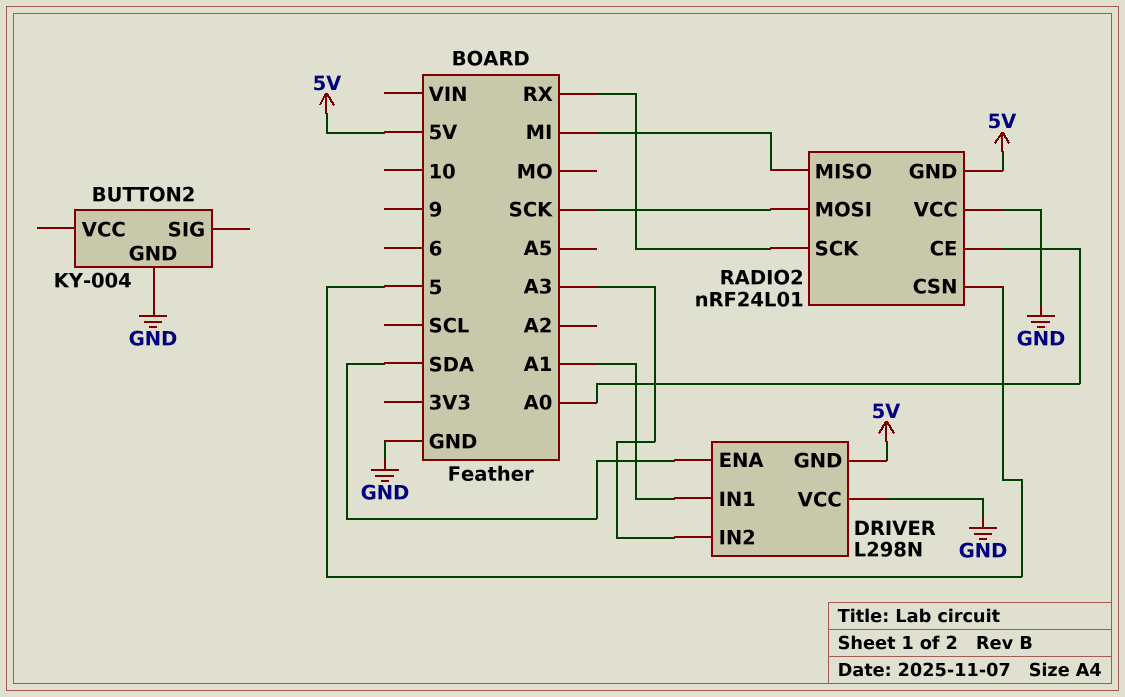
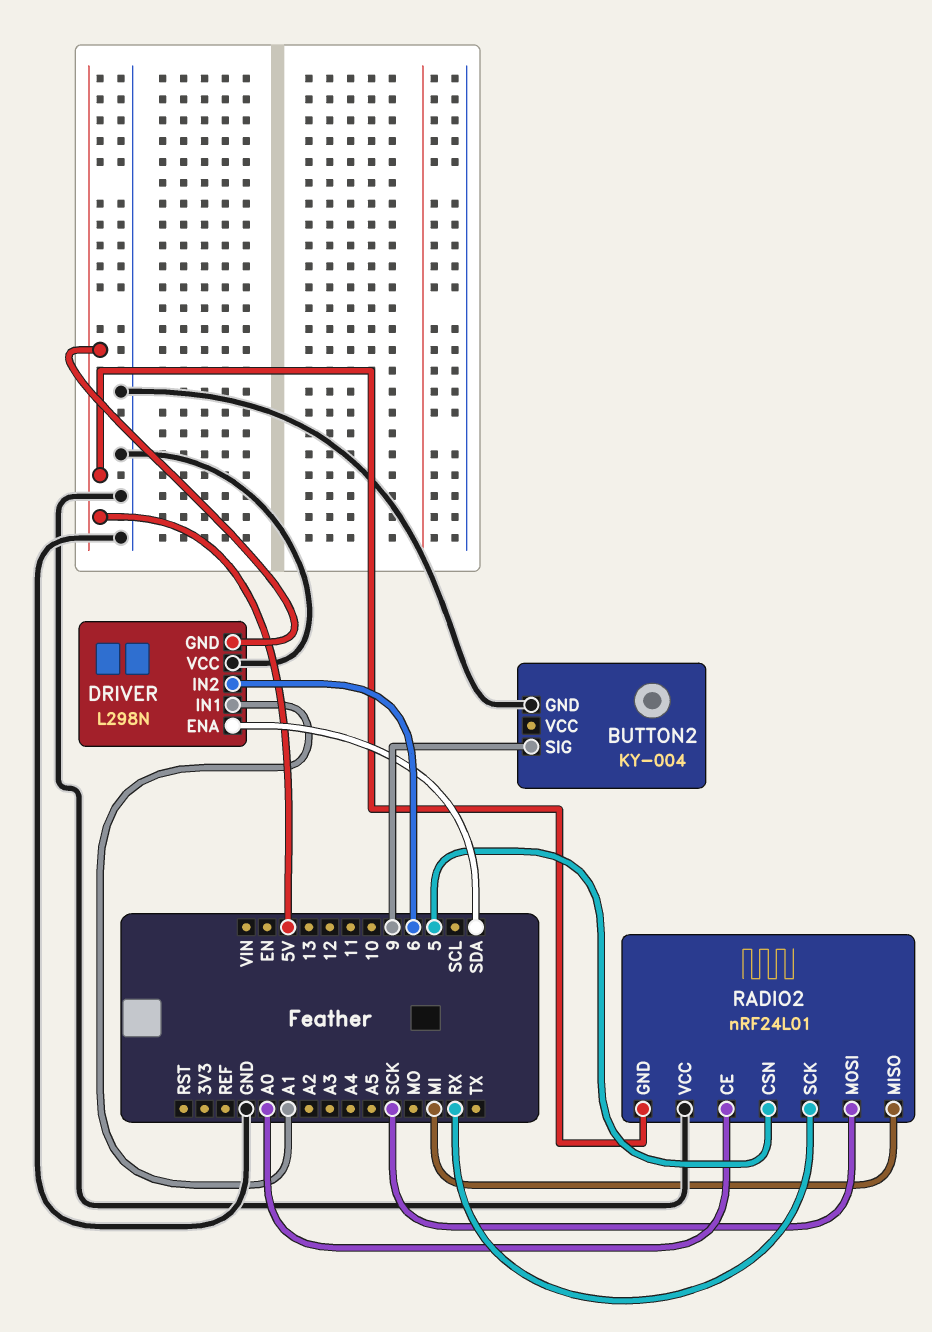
BUTTON2 pin SIG: none -> 9
DRIVER pin IN2: A3 -> 6

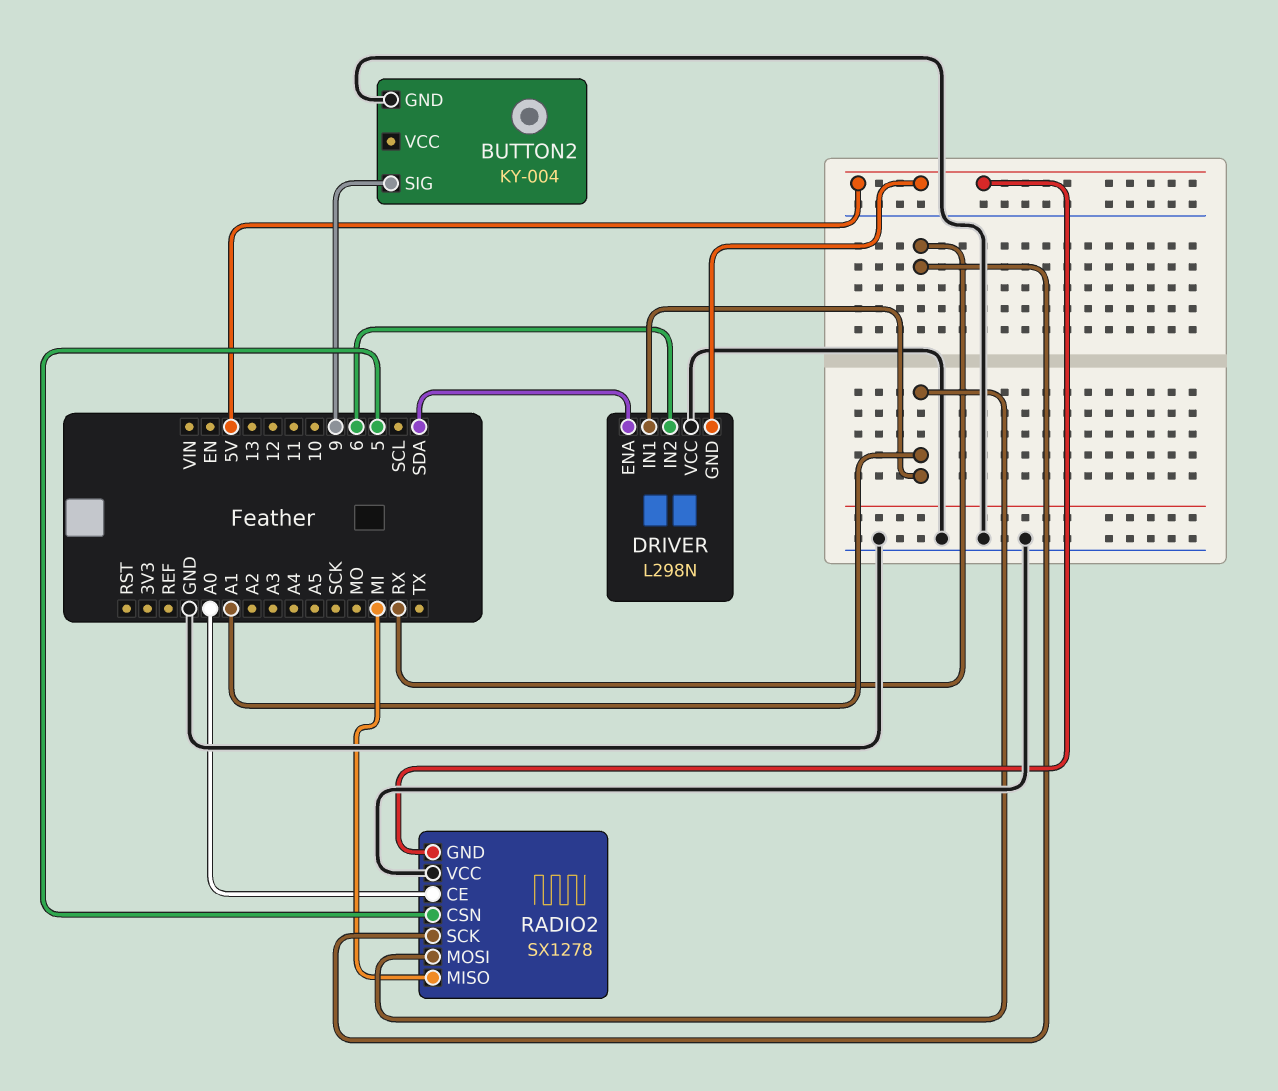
RADIO2: nRF24L01 -> SX1278
RADIO2 pin MOSI: SCK -> A1

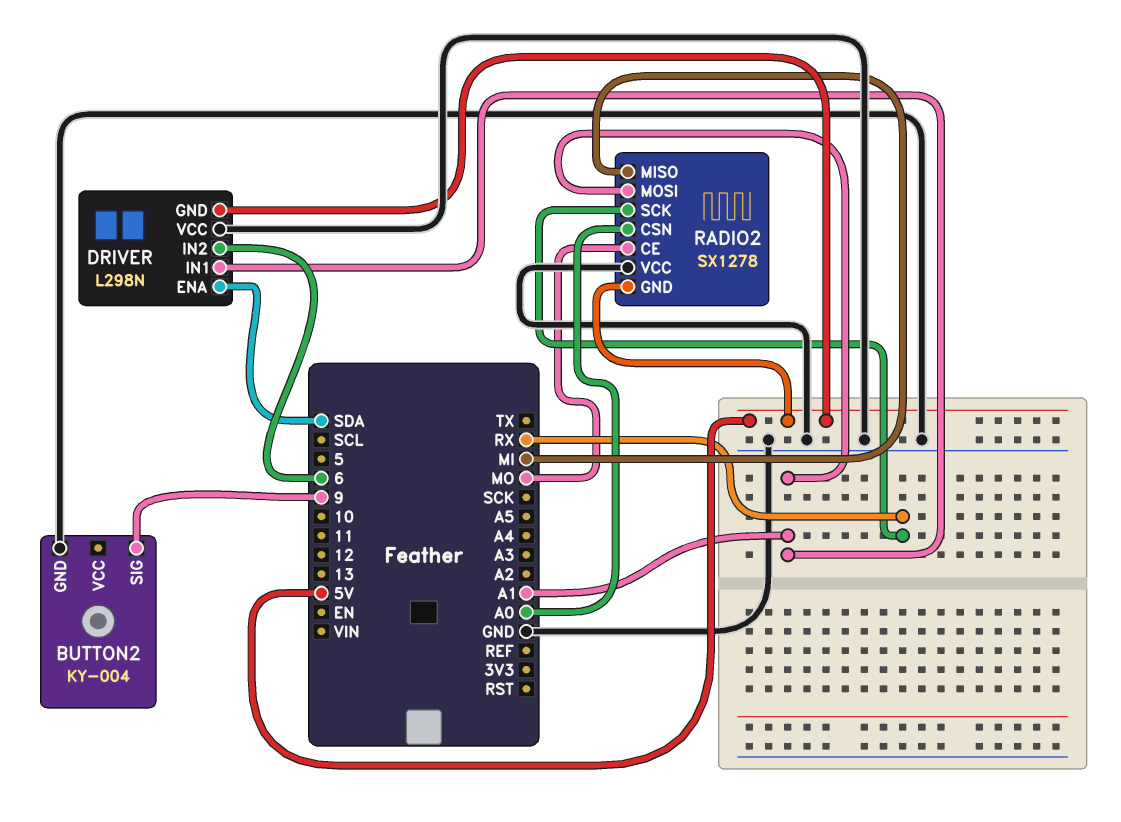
RADIO2 pin CE: A0 -> MO
RADIO2 pin CSN: 5 -> A0

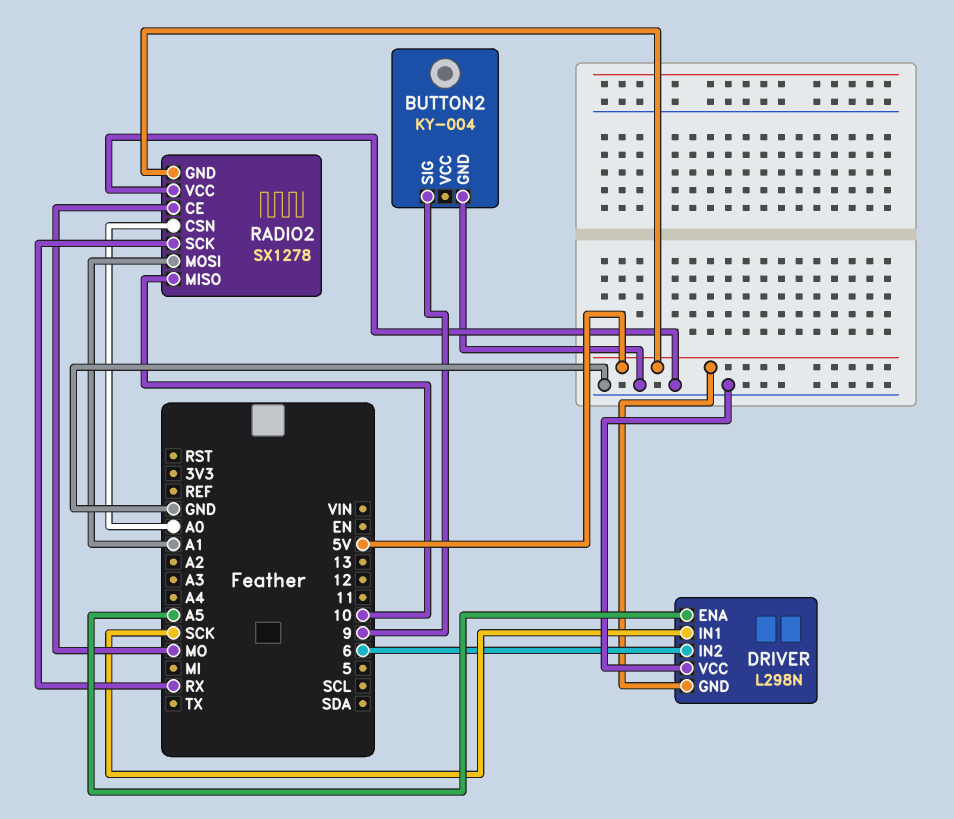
DRIVER pin ENA: SDA -> A5
DRIVER pin IN1: A1 -> SCK
RADIO2 pin MISO: MI -> 10

